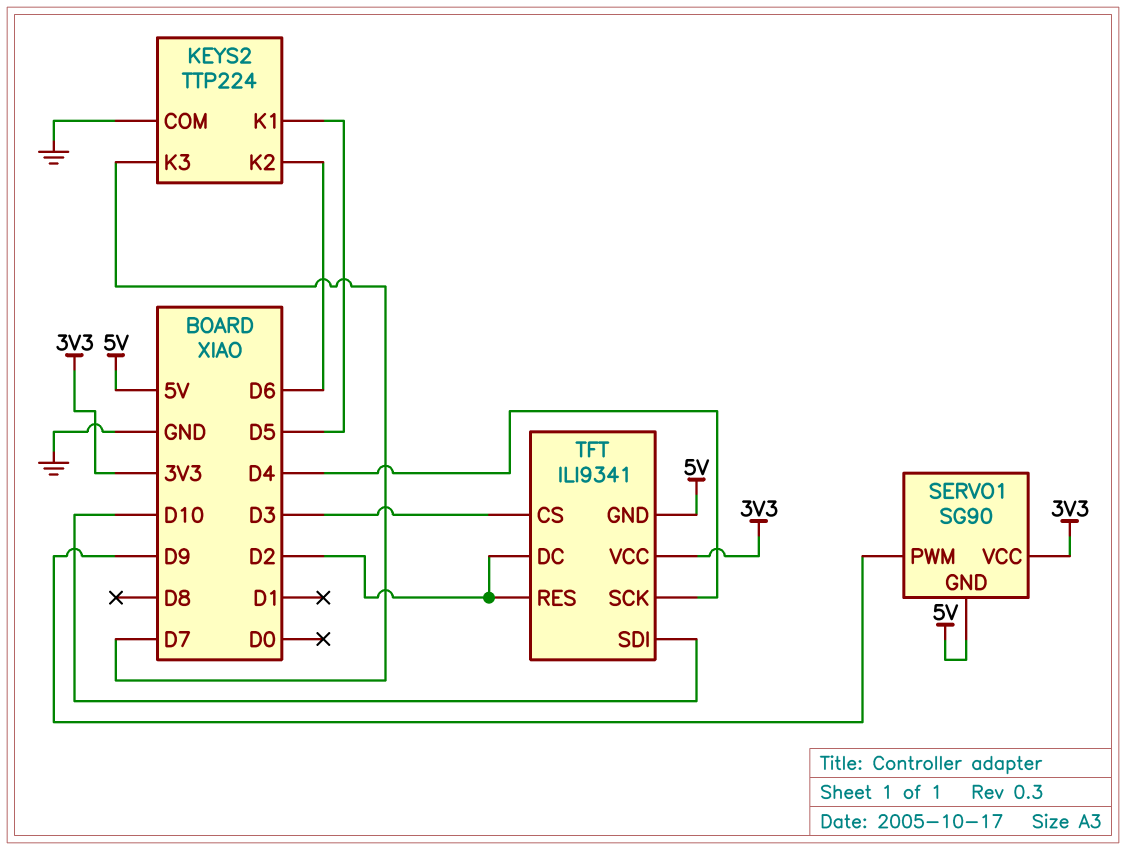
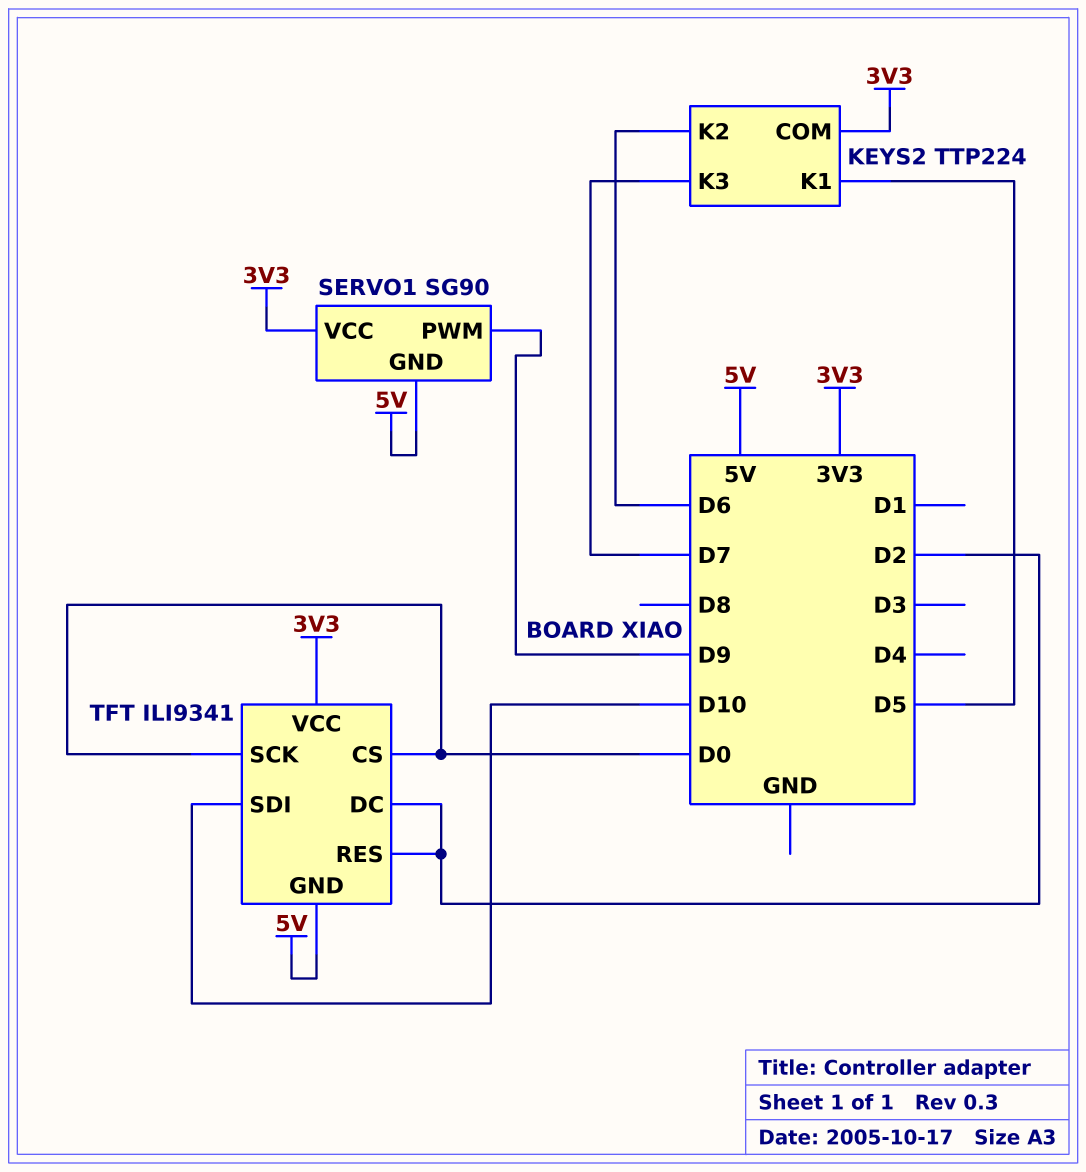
KEYS2 pin COM: GND -> 3V3
TFT pin CS: D3 -> D0
TFT pin SCK: D4 -> D0

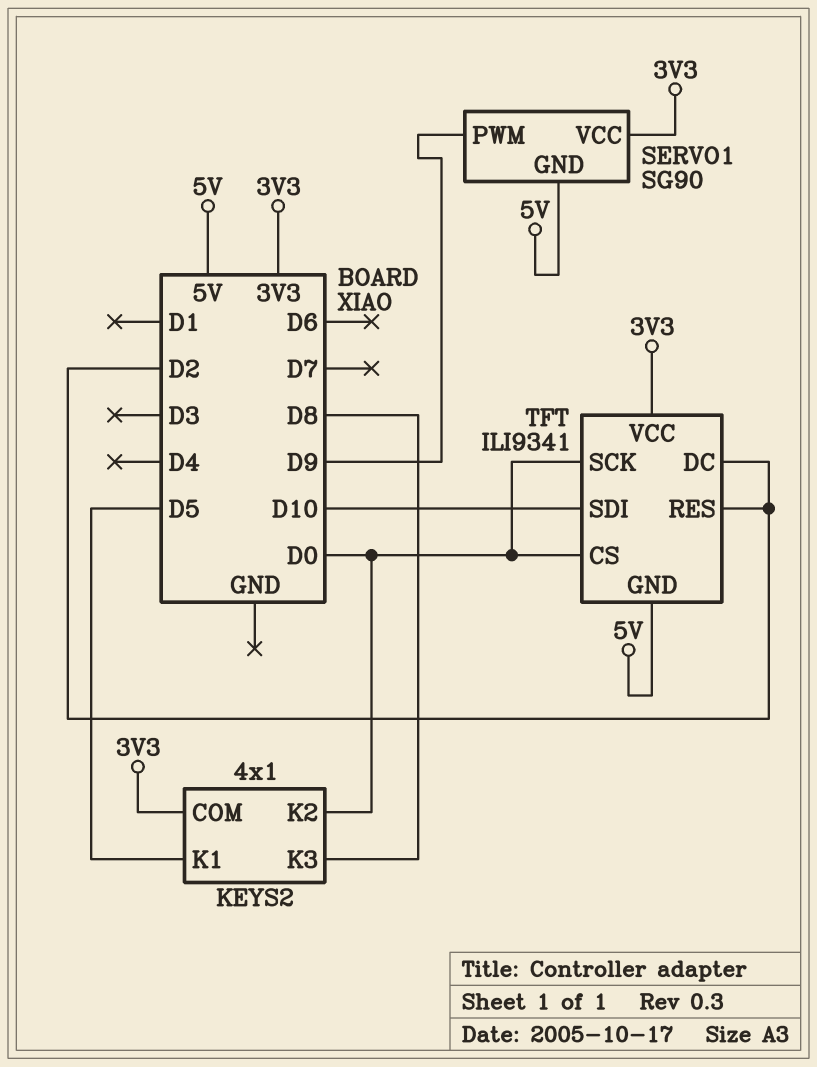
KEYS2: TTP224 -> 4x1
KEYS2 pin K2: D6 -> D0
KEYS2 pin K3: D7 -> D8

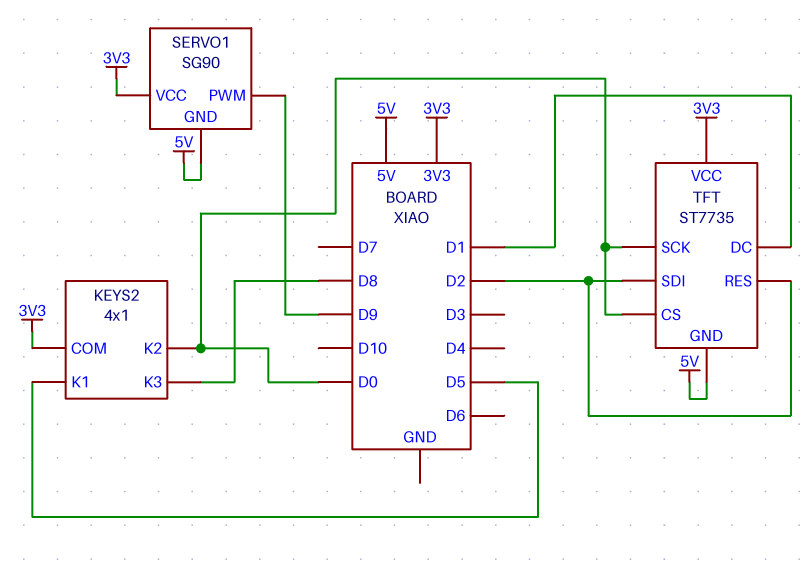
TFT: ILI9341 -> ST7735
TFT pin DC: D2 -> D1
TFT pin SDI: D10 -> D2

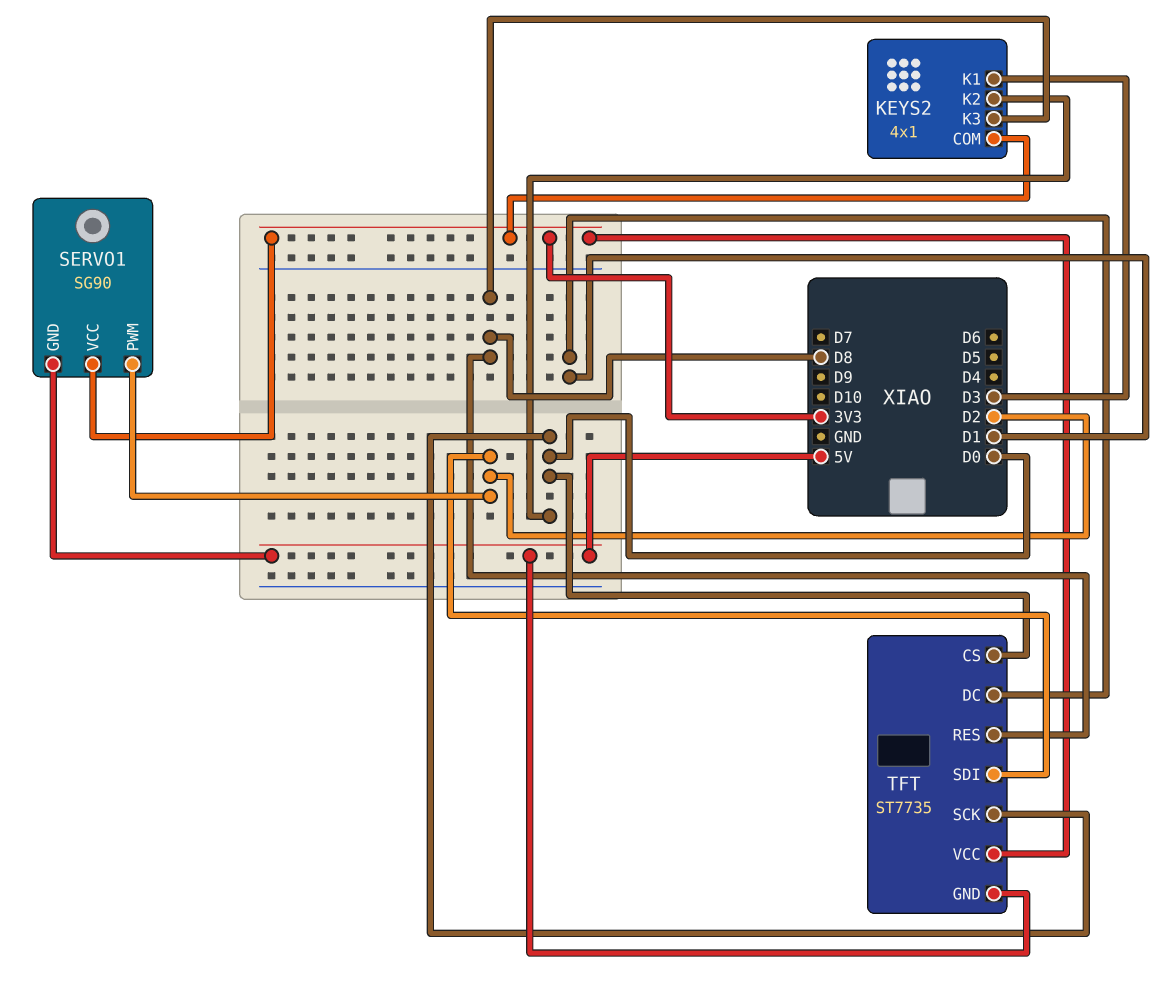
KEYS2 pin K1: D5 -> D3
SERVO1 pin PWM: D9 -> D2
TFT pin RES: D2 -> D8

